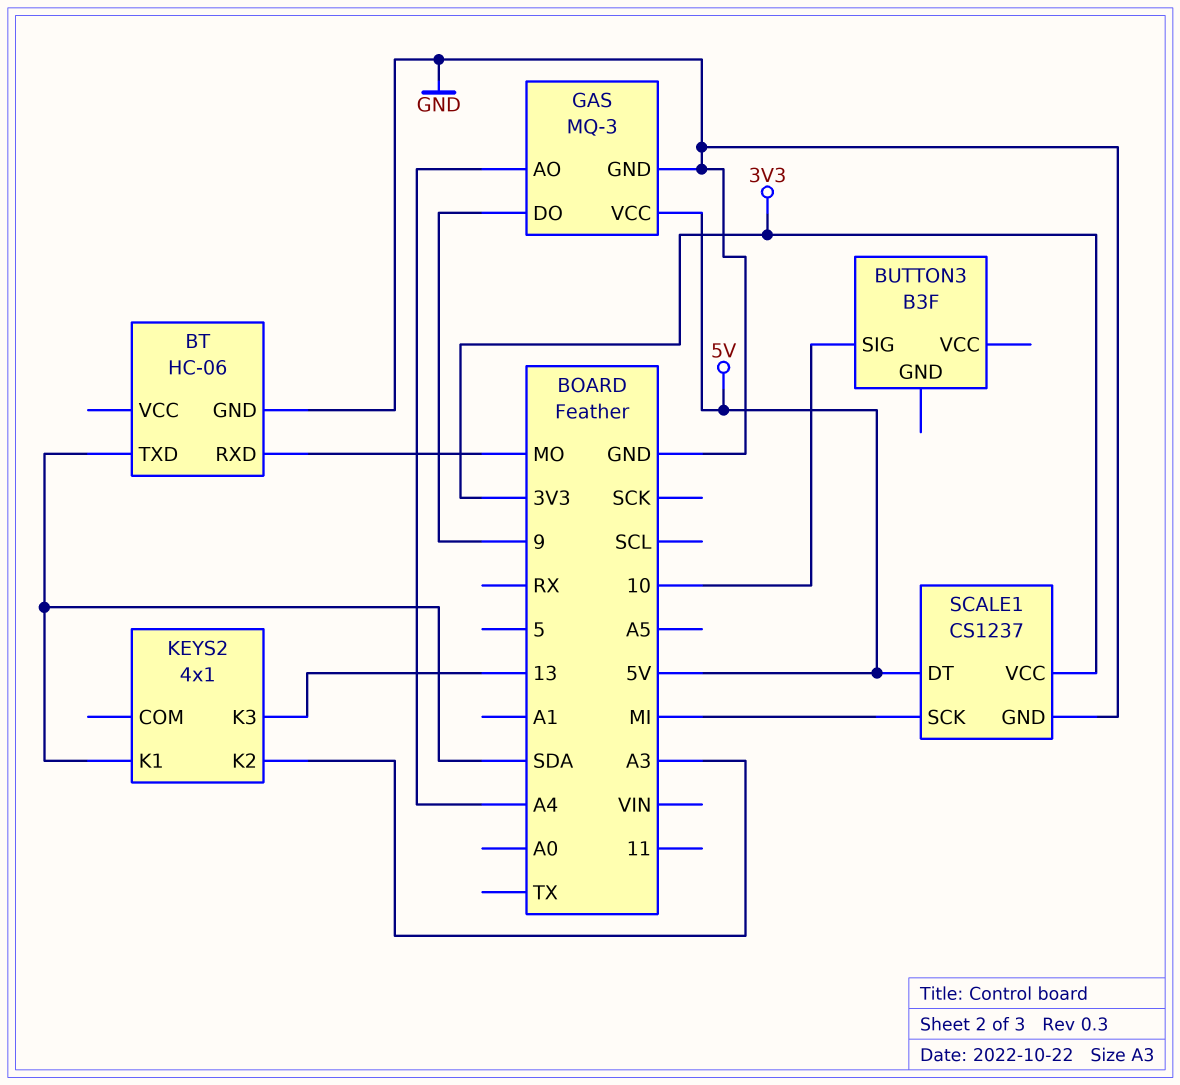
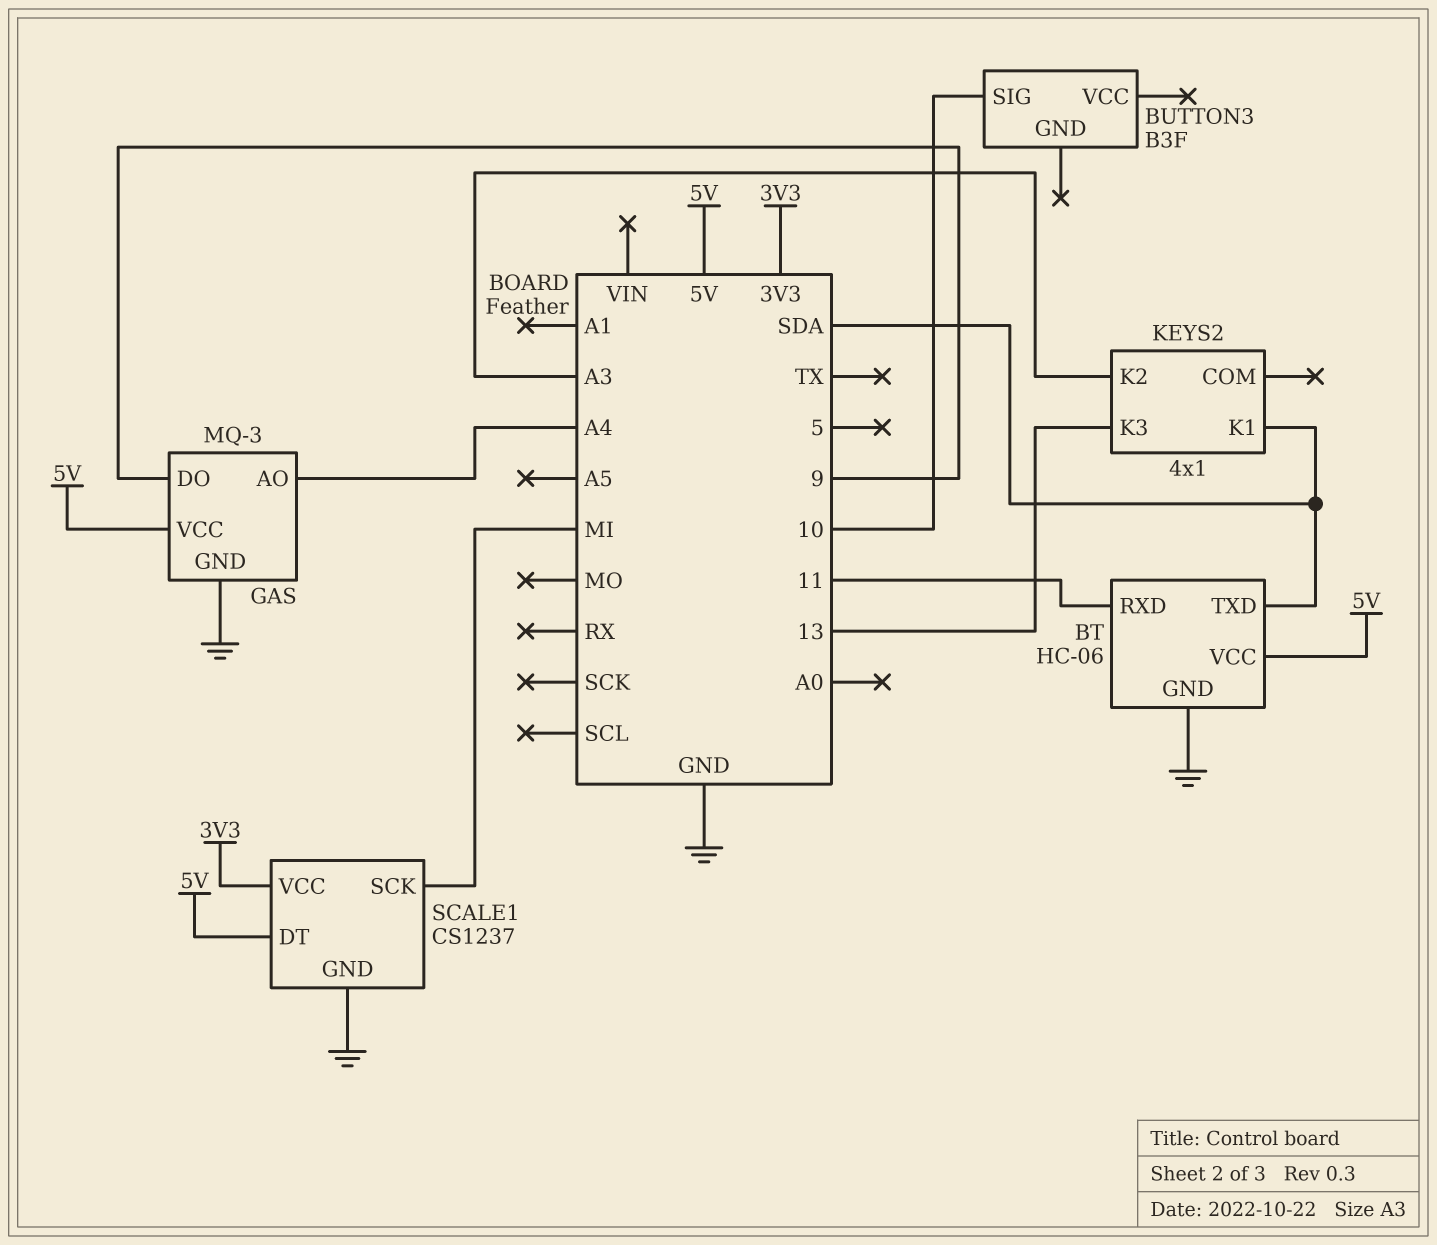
BT pin RXD: MO -> 11
BT pin VCC: none -> 5V

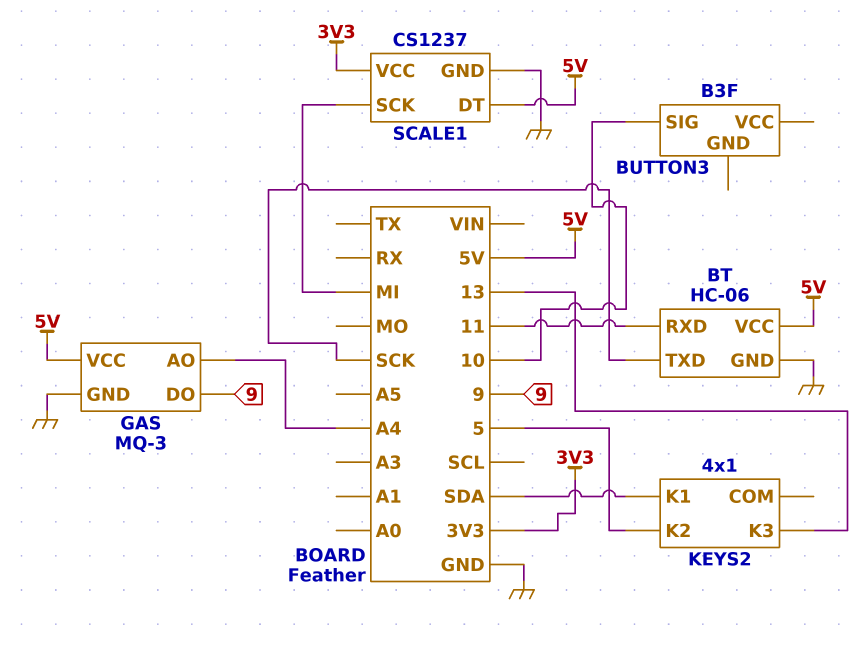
BT pin TXD: SDA -> SCK
KEYS2 pin K2: A3 -> 5

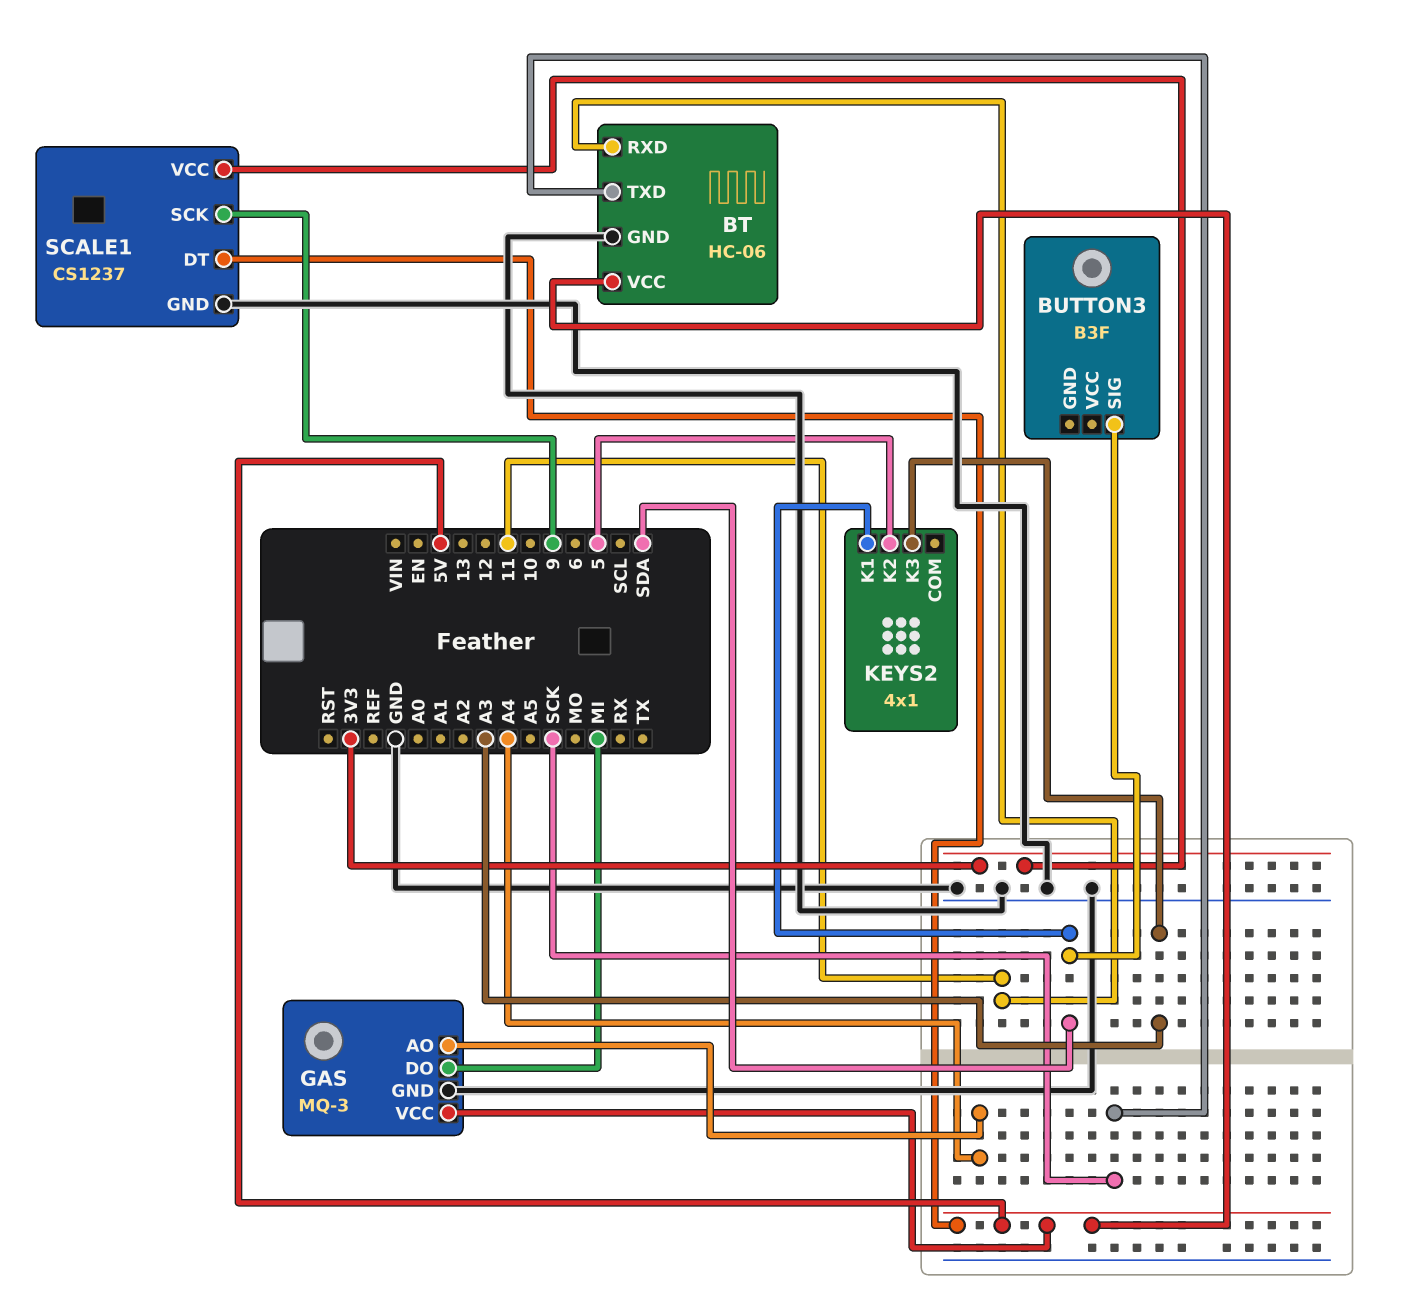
BUTTON3 pin SIG: 10 -> SDA
GAS pin DO: 9 -> MI
KEYS2 pin K3: 13 -> A3
SCALE1 pin SCK: MI -> 9

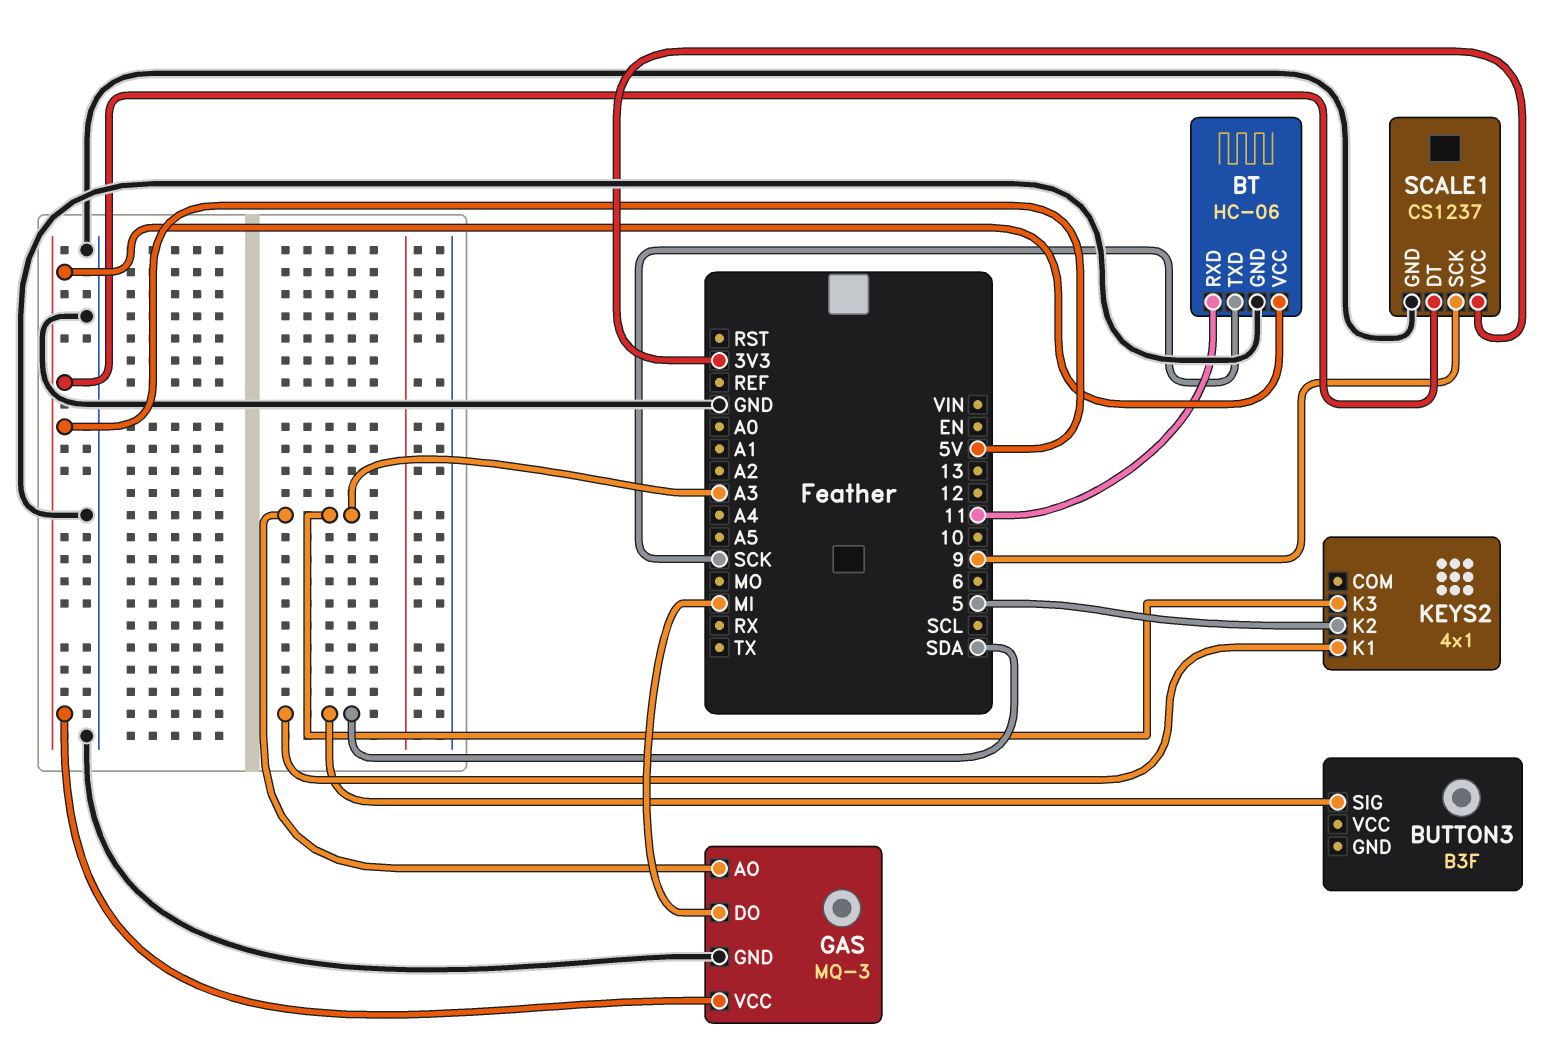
GAS pin AO: A4 -> A3

